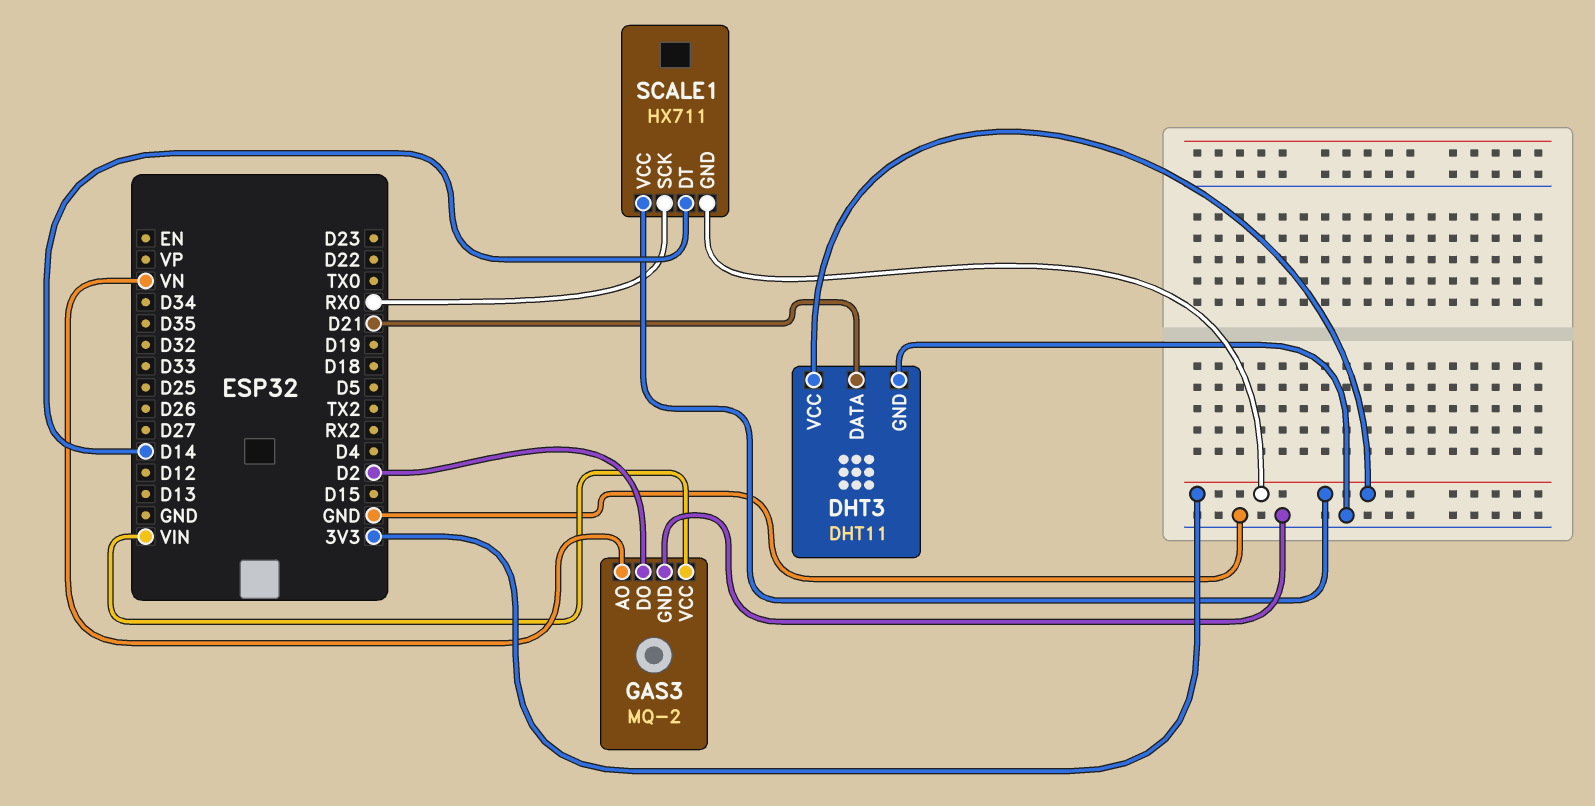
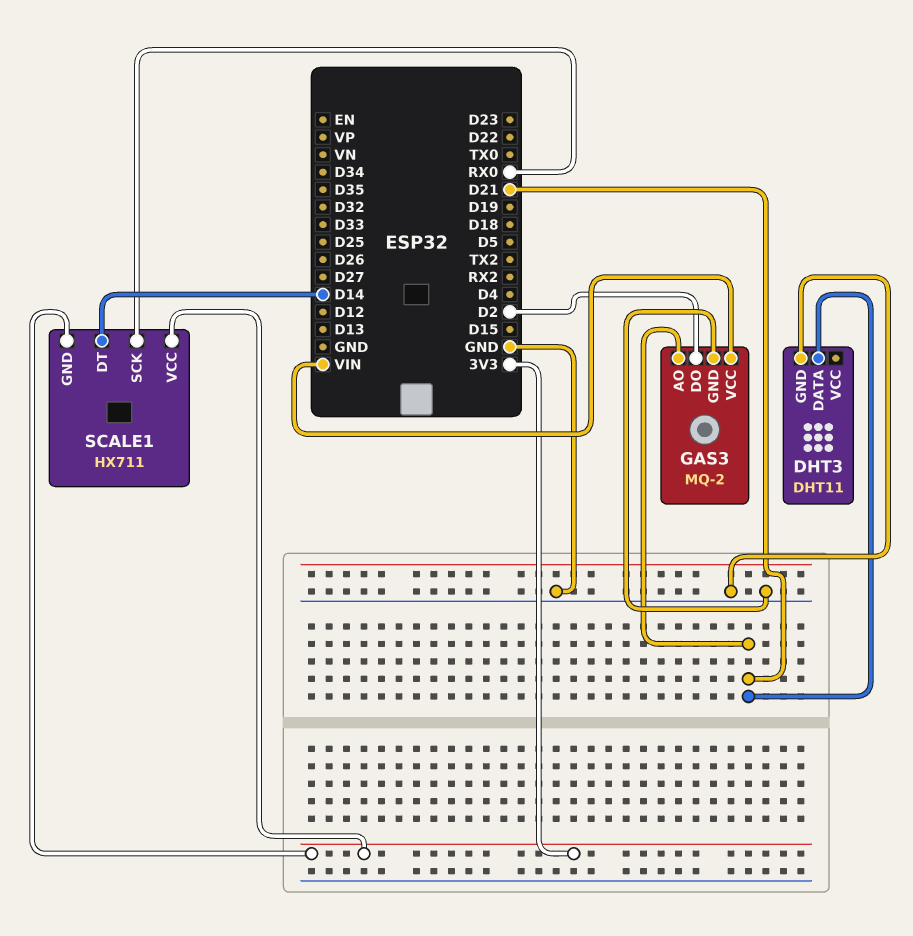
DHT3 pin VCC: 3V3 -> none
GAS3 pin AO: VN -> D21

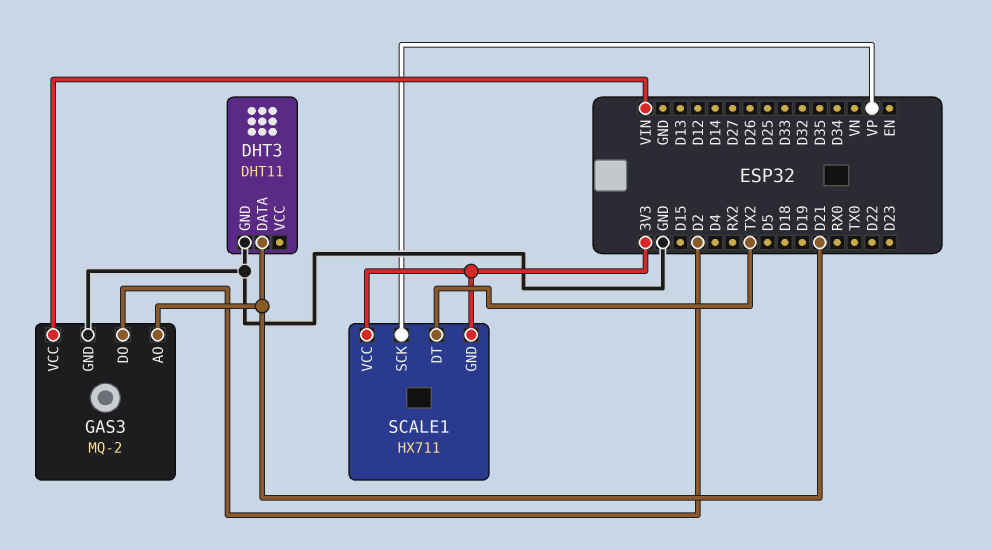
SCALE1 pin DT: D14 -> TX2
SCALE1 pin SCK: RX0 -> VP

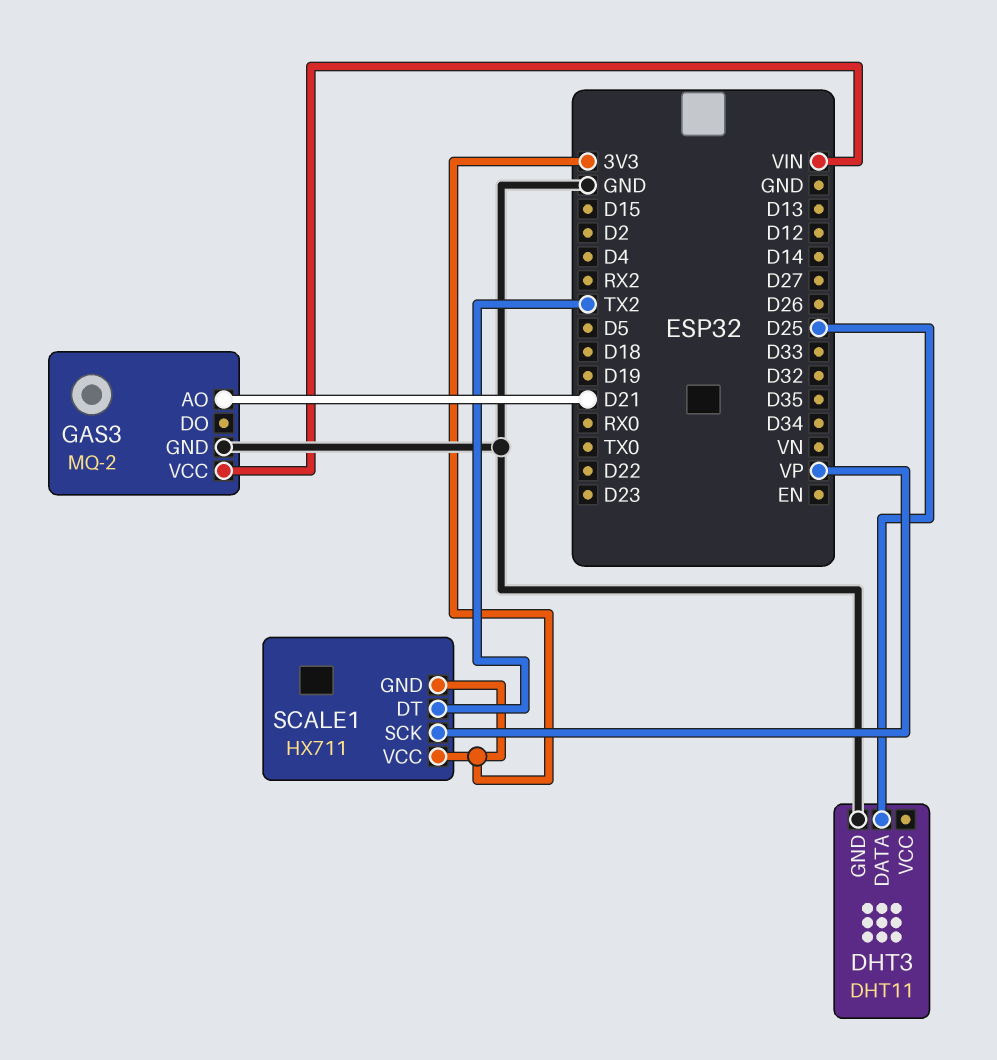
DHT3 pin DATA: D21 -> D25
GAS3 pin DO: D2 -> none

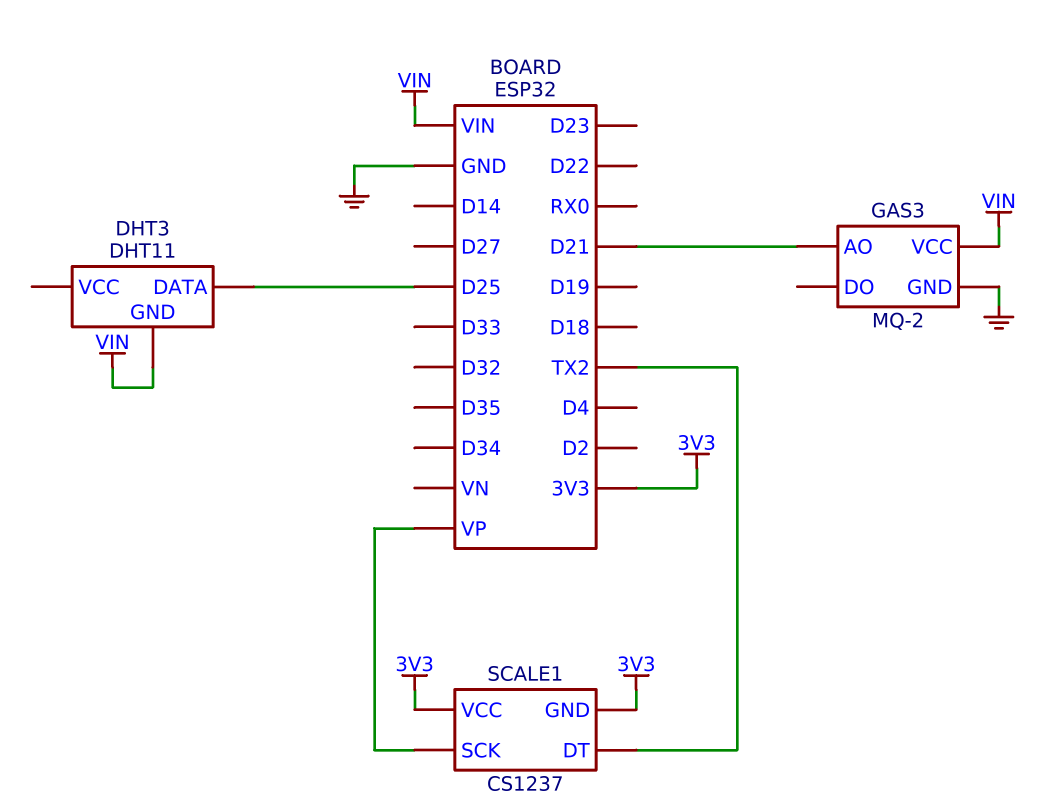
DHT3 pin GND: GND -> VIN
SCALE1: HX711 -> CS1237

